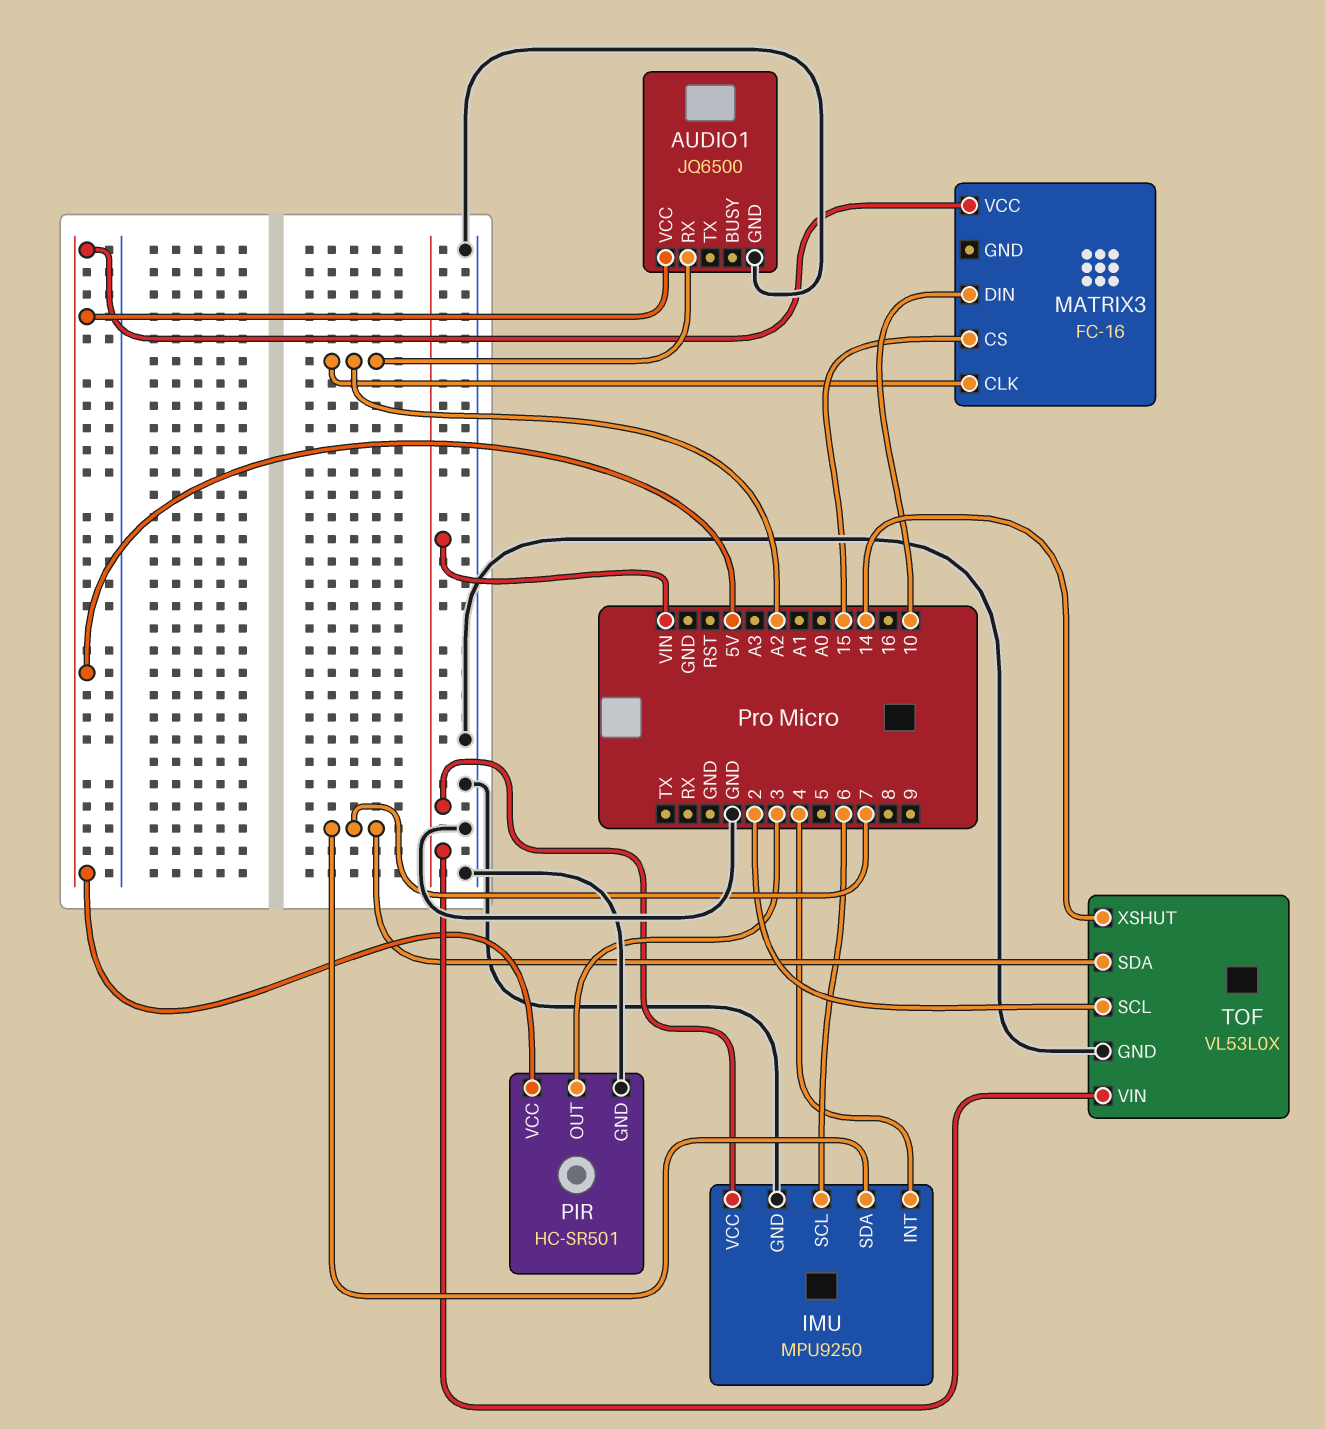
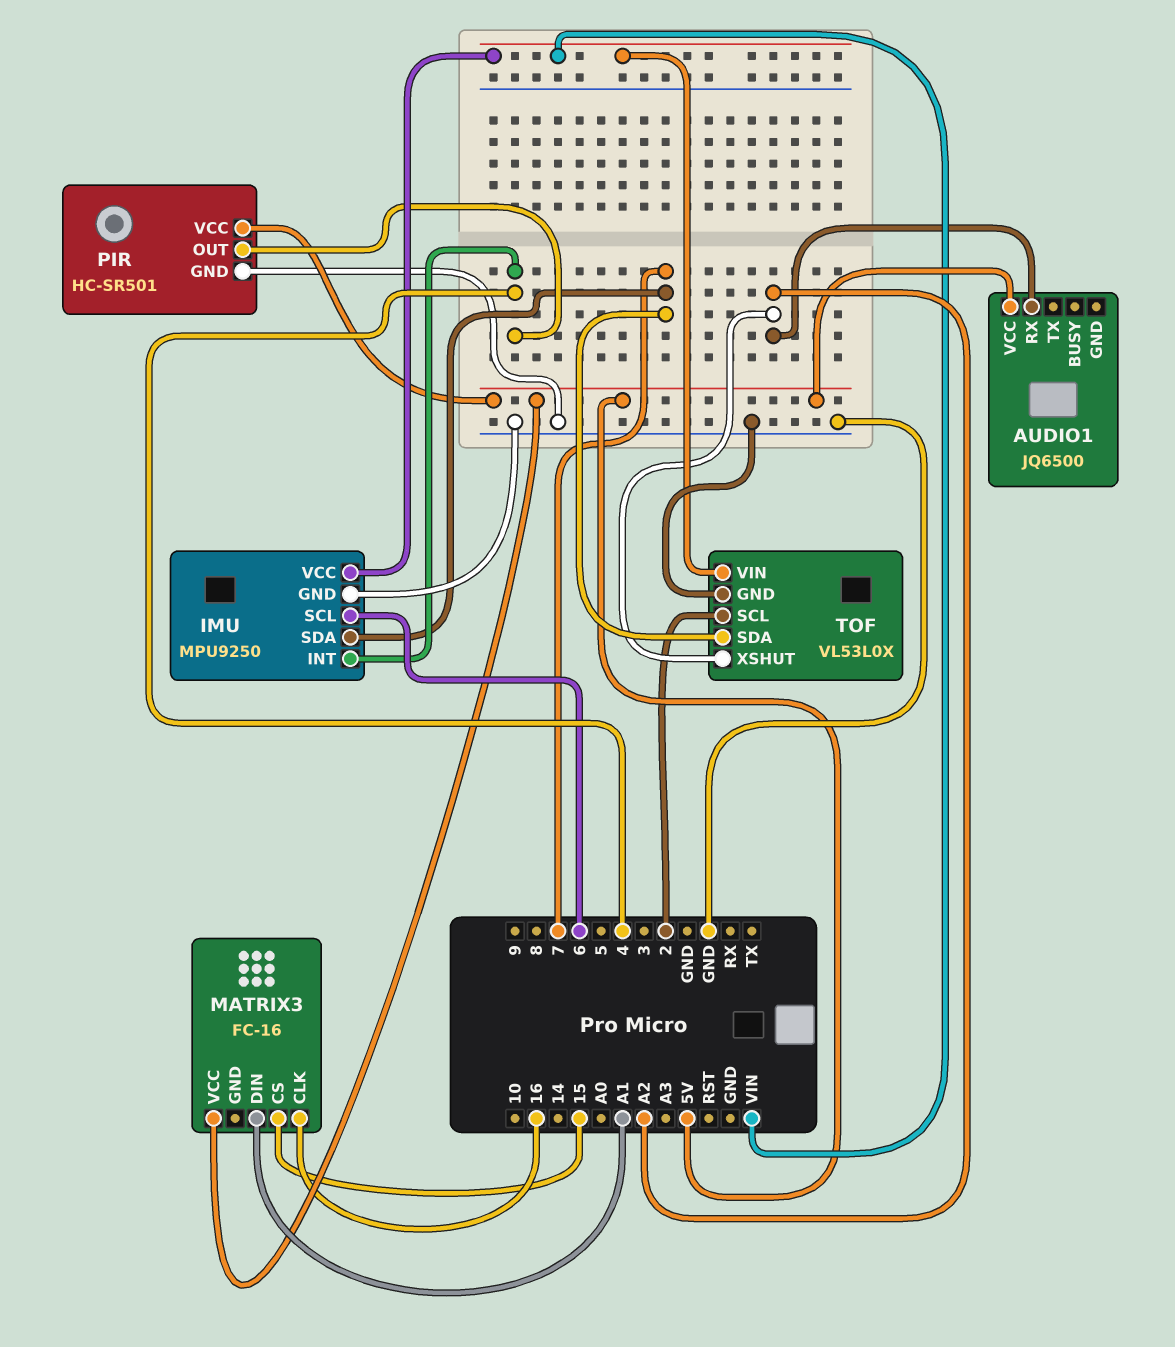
AUDIO1 pin GND: GND -> none
MATRIX3 pin CLK: A2 -> 16
MATRIX3 pin DIN: 10 -> A1
PIR pin OUT: 3 -> 4
TOF pin XSHUT: 14 -> A2

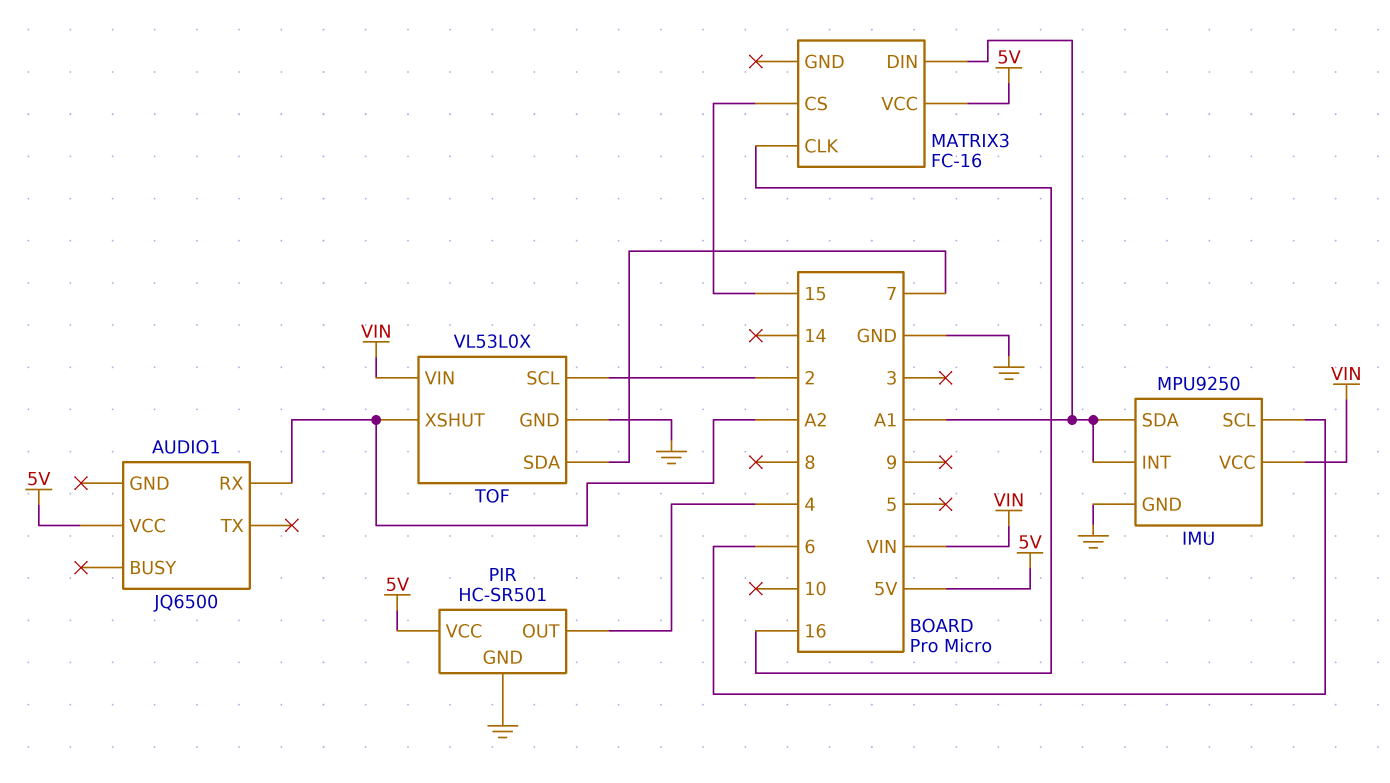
IMU pin INT: 4 -> A1
IMU pin SDA: 7 -> A1

